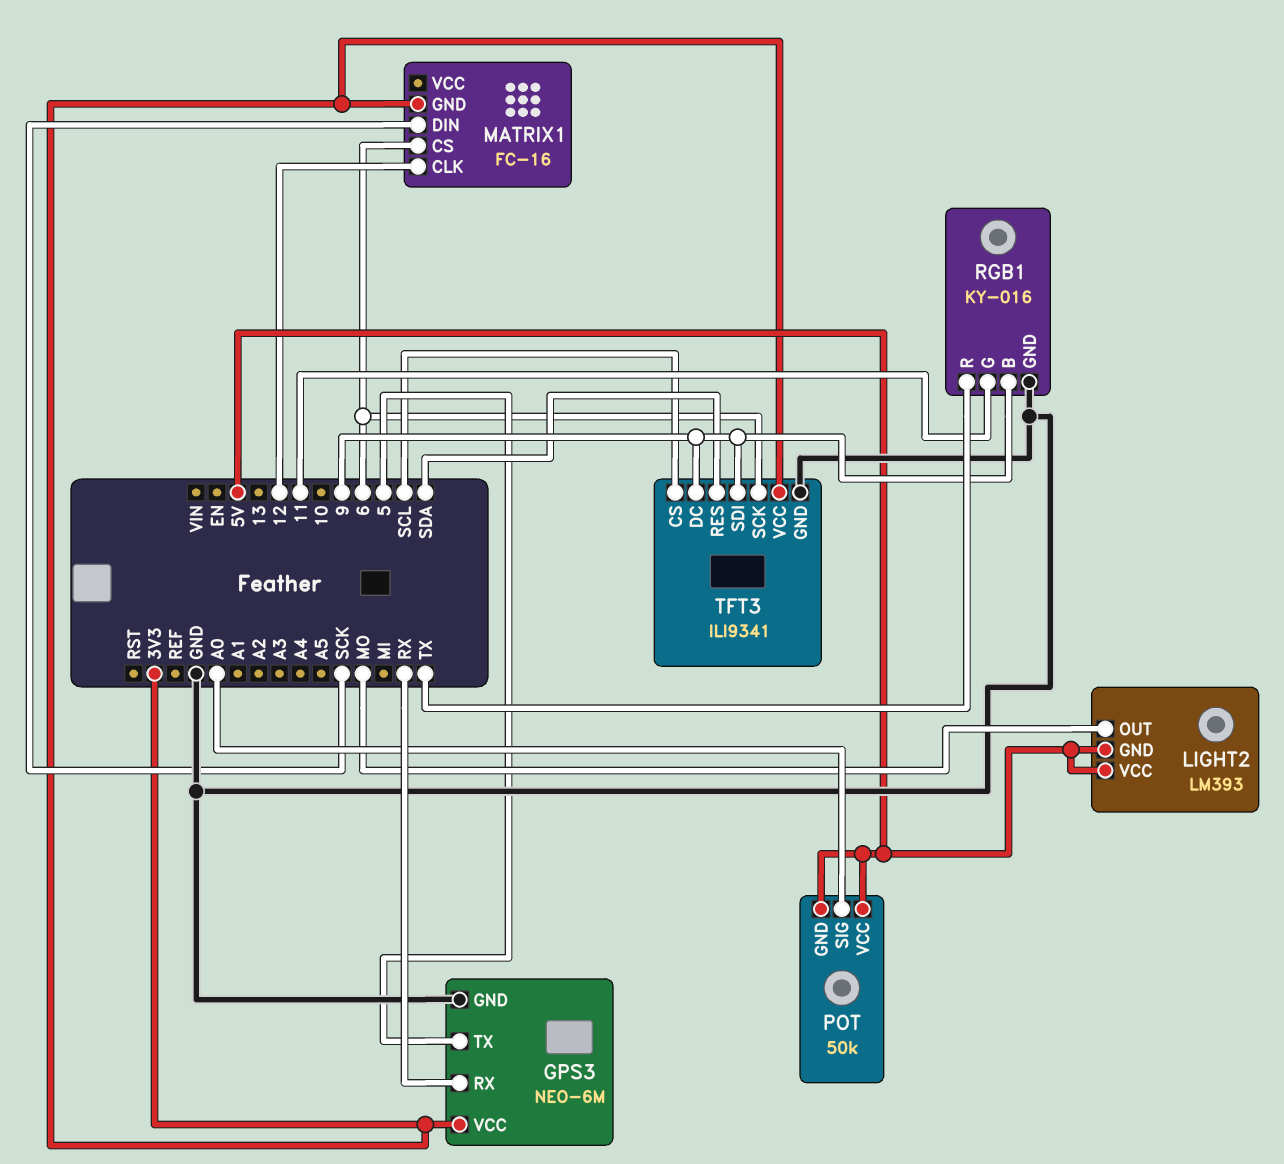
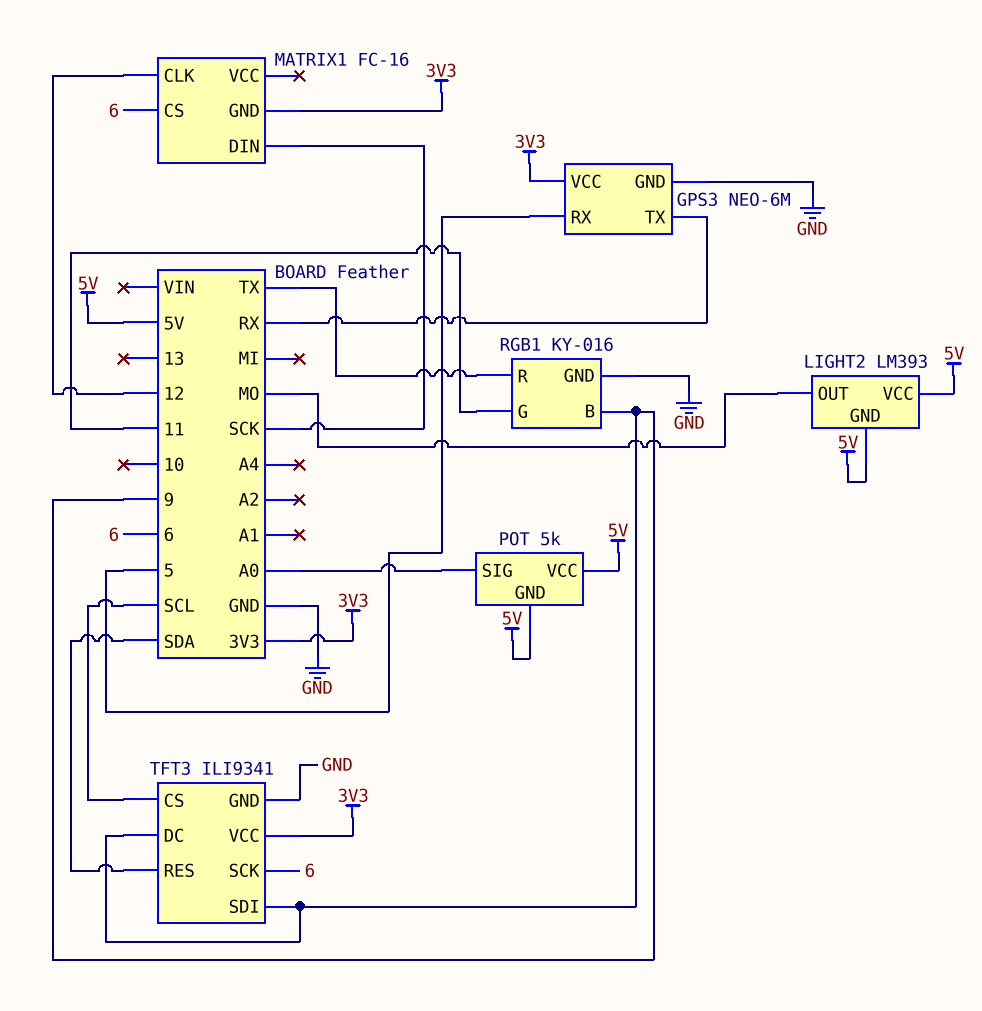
GPS3 pin RX: RX -> 5
GPS3 pin TX: 5 -> RX
POT: 50k -> 5k

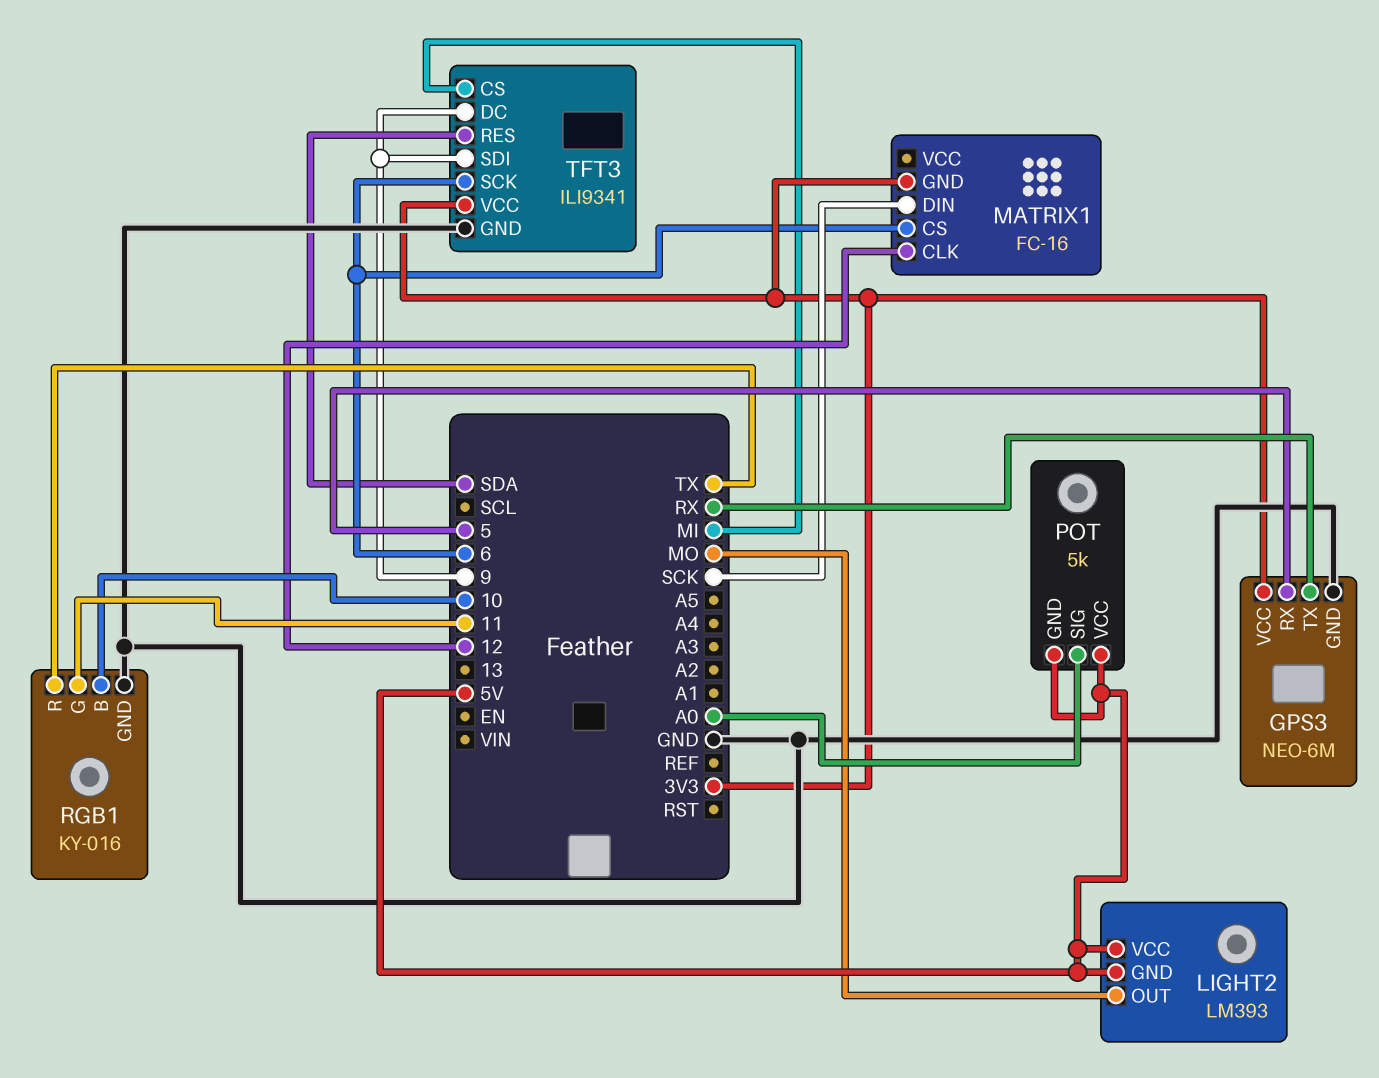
RGB1 pin B: 9 -> 10
TFT3 pin CS: SCL -> MI

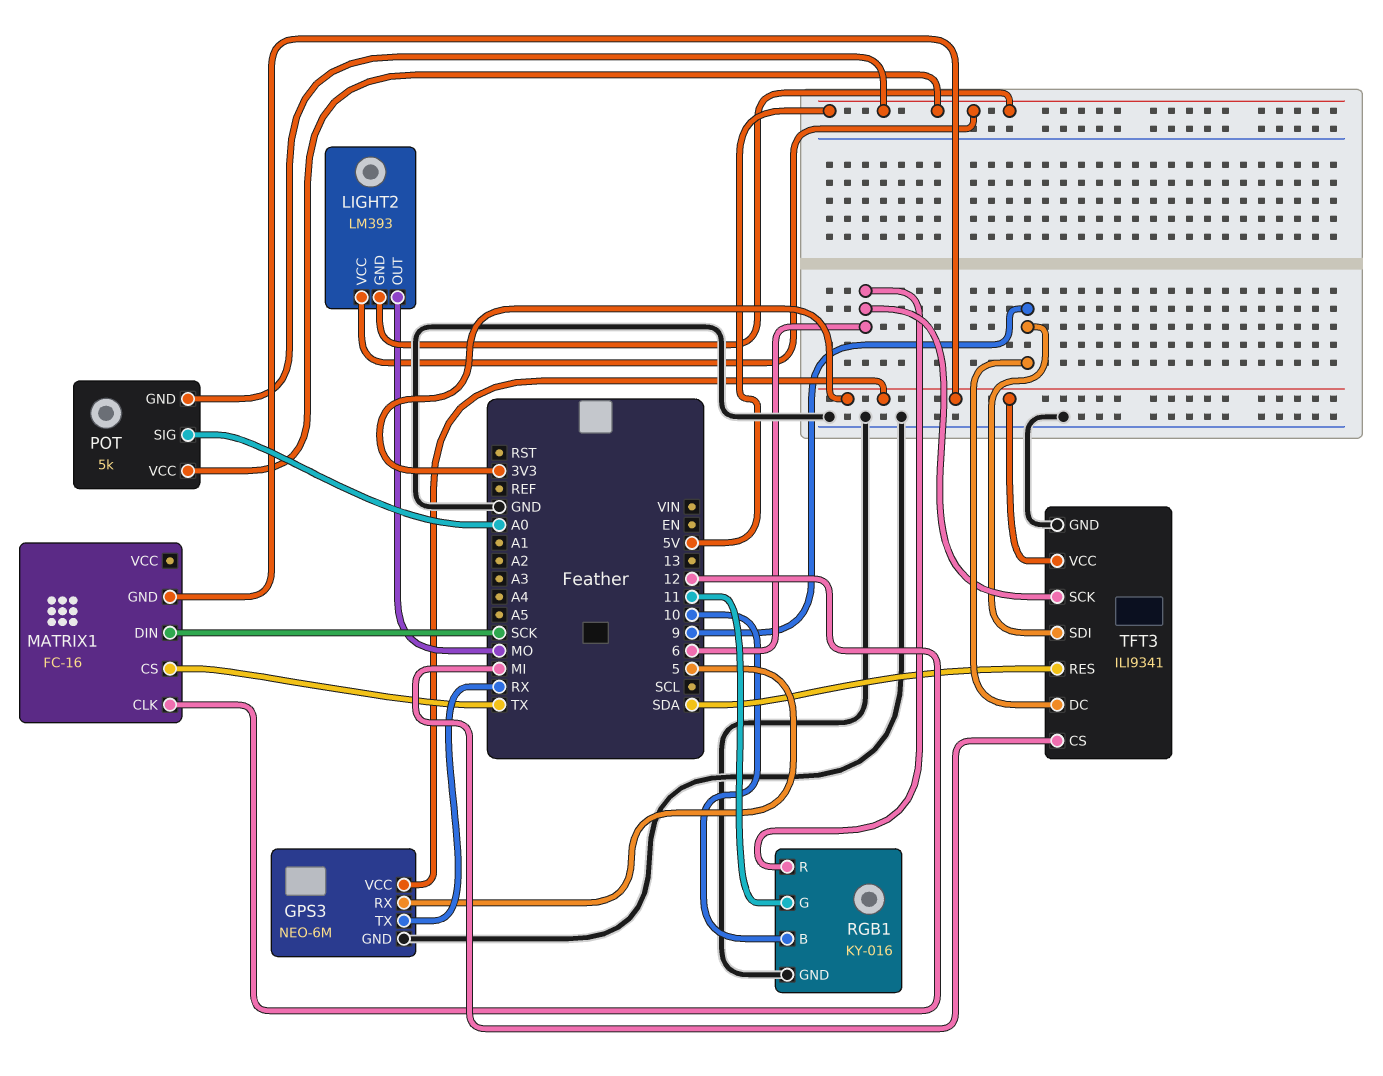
MATRIX1 pin CS: 6 -> TX
RGB1 pin R: TX -> 6

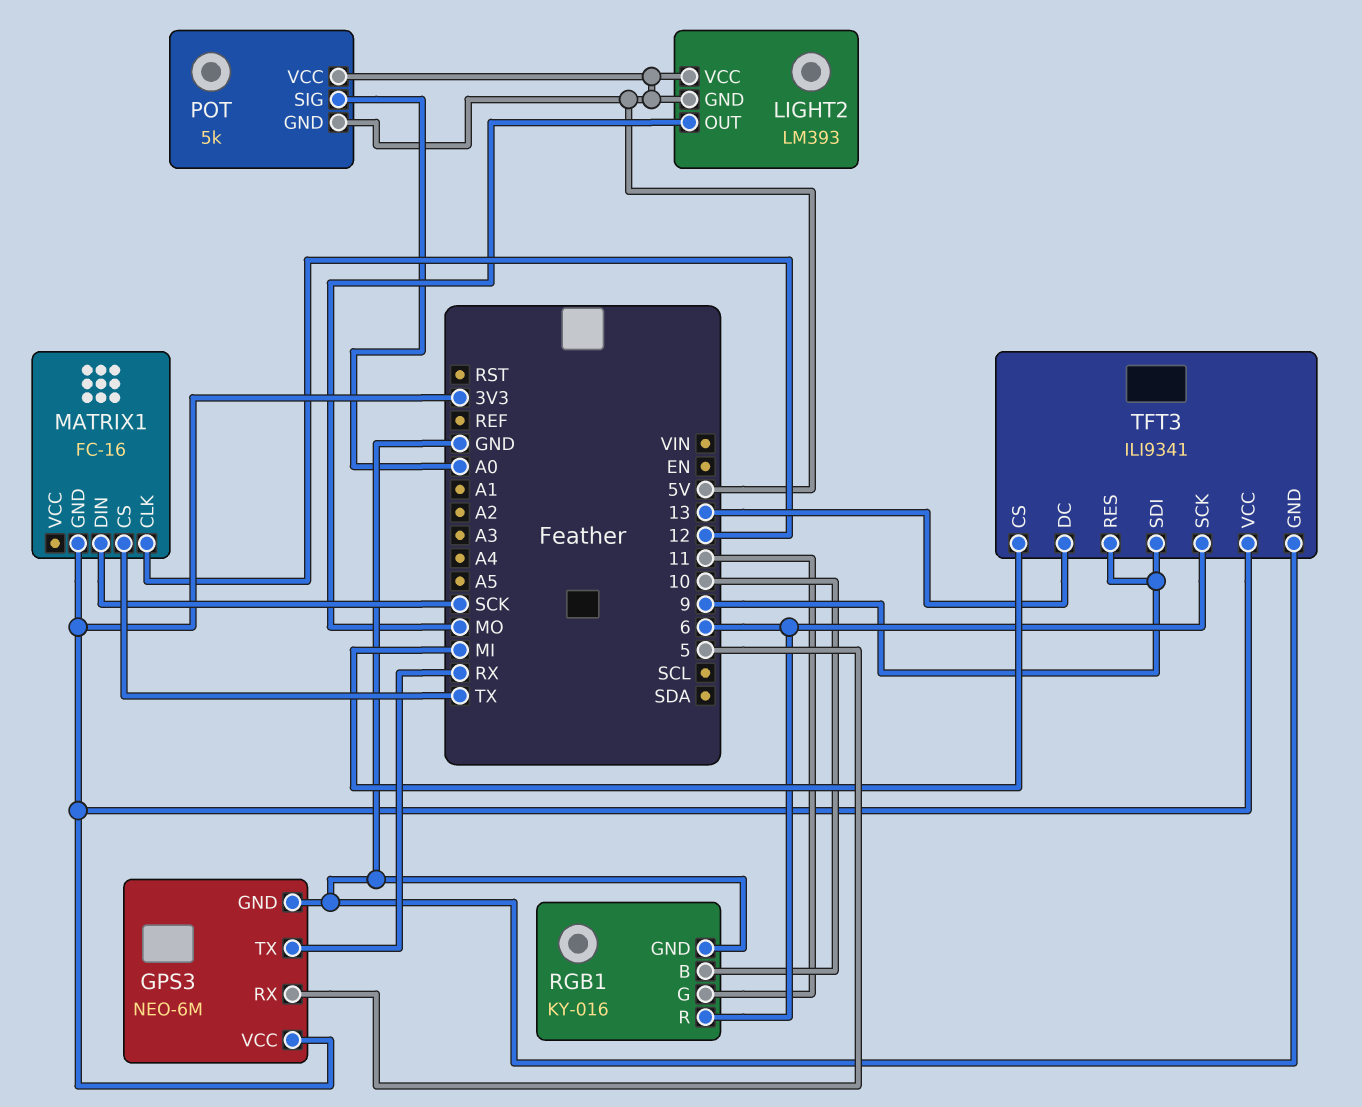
TFT3 pin DC: 9 -> 13
TFT3 pin RES: SDA -> 9

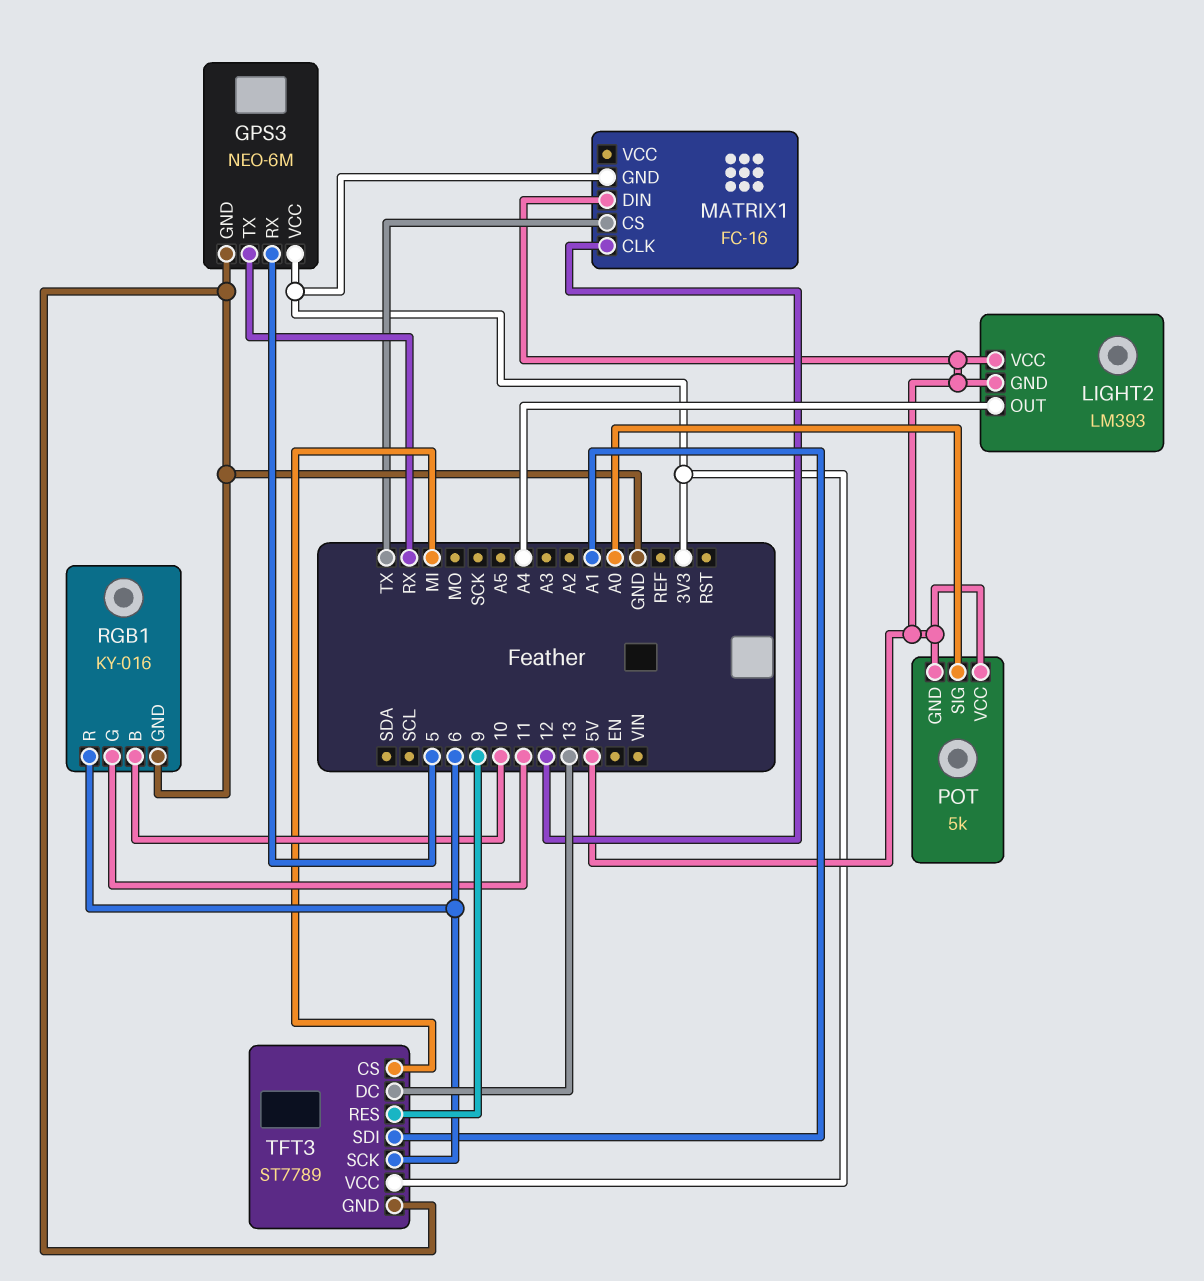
LIGHT2 pin OUT: MO -> A4
MATRIX1 pin DIN: SCK -> 5V
TFT3: ILI9341 -> ST7789
TFT3 pin SDI: 9 -> A1

